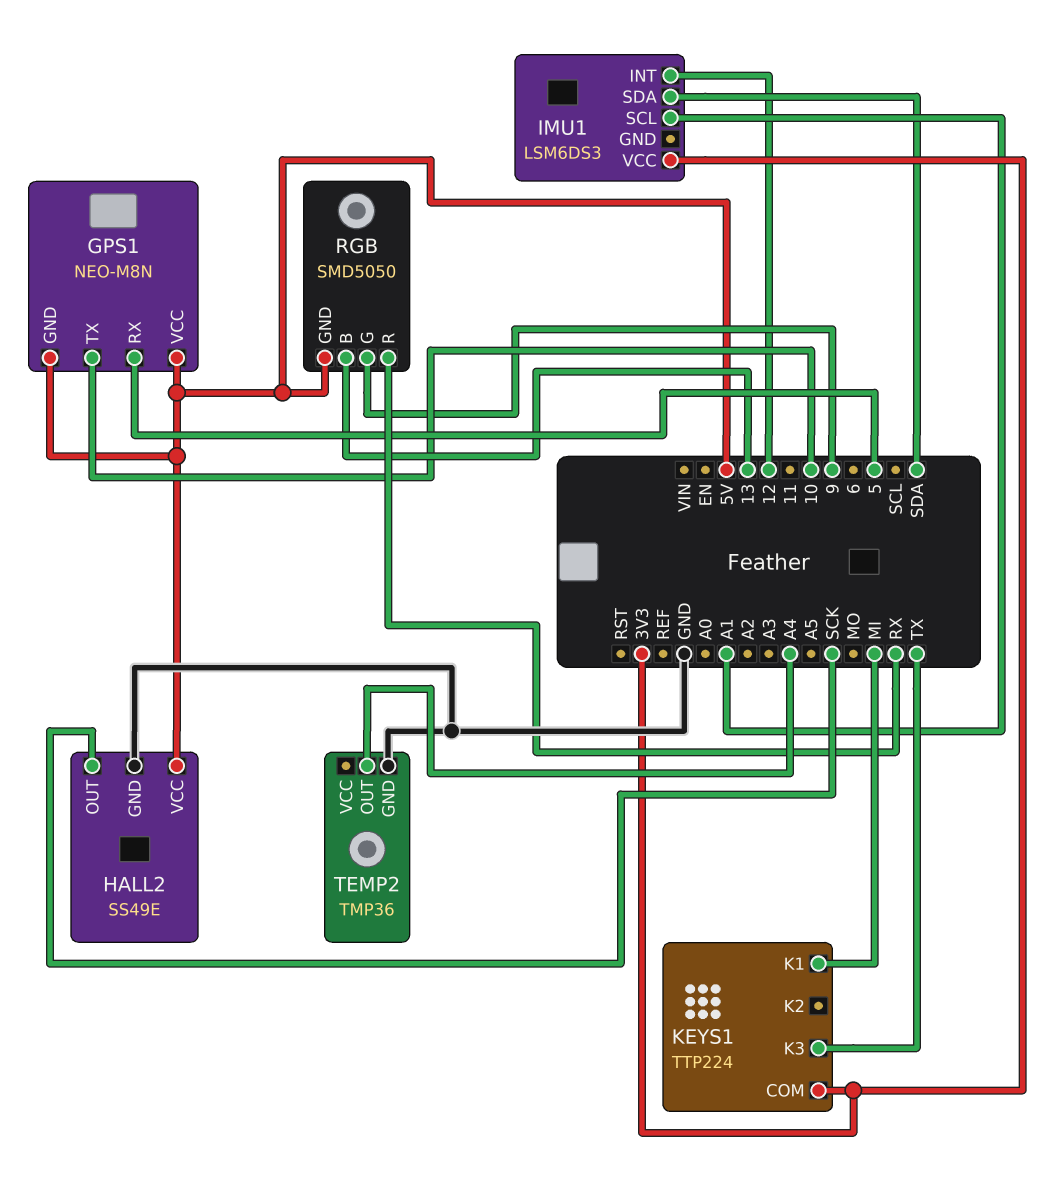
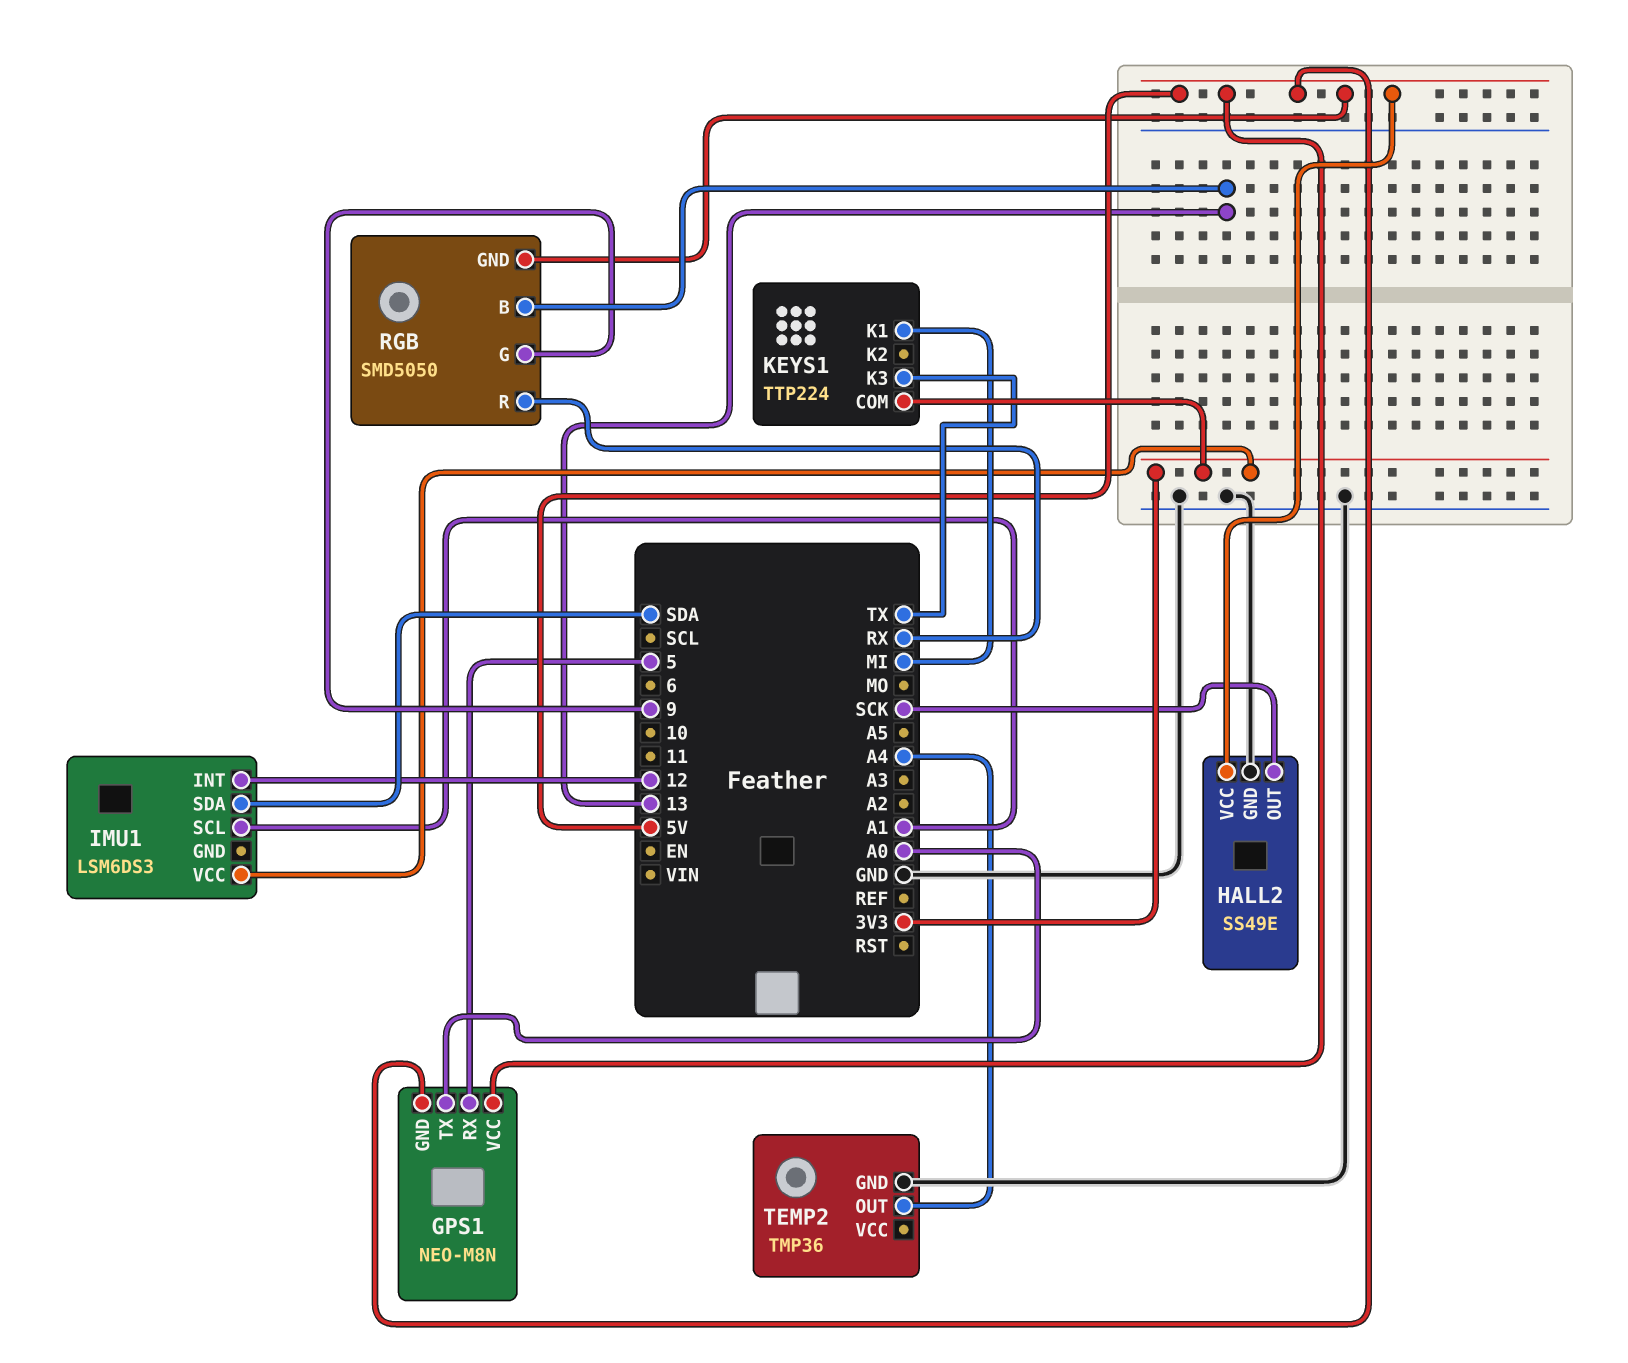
GPS1 pin TX: 10 -> A0

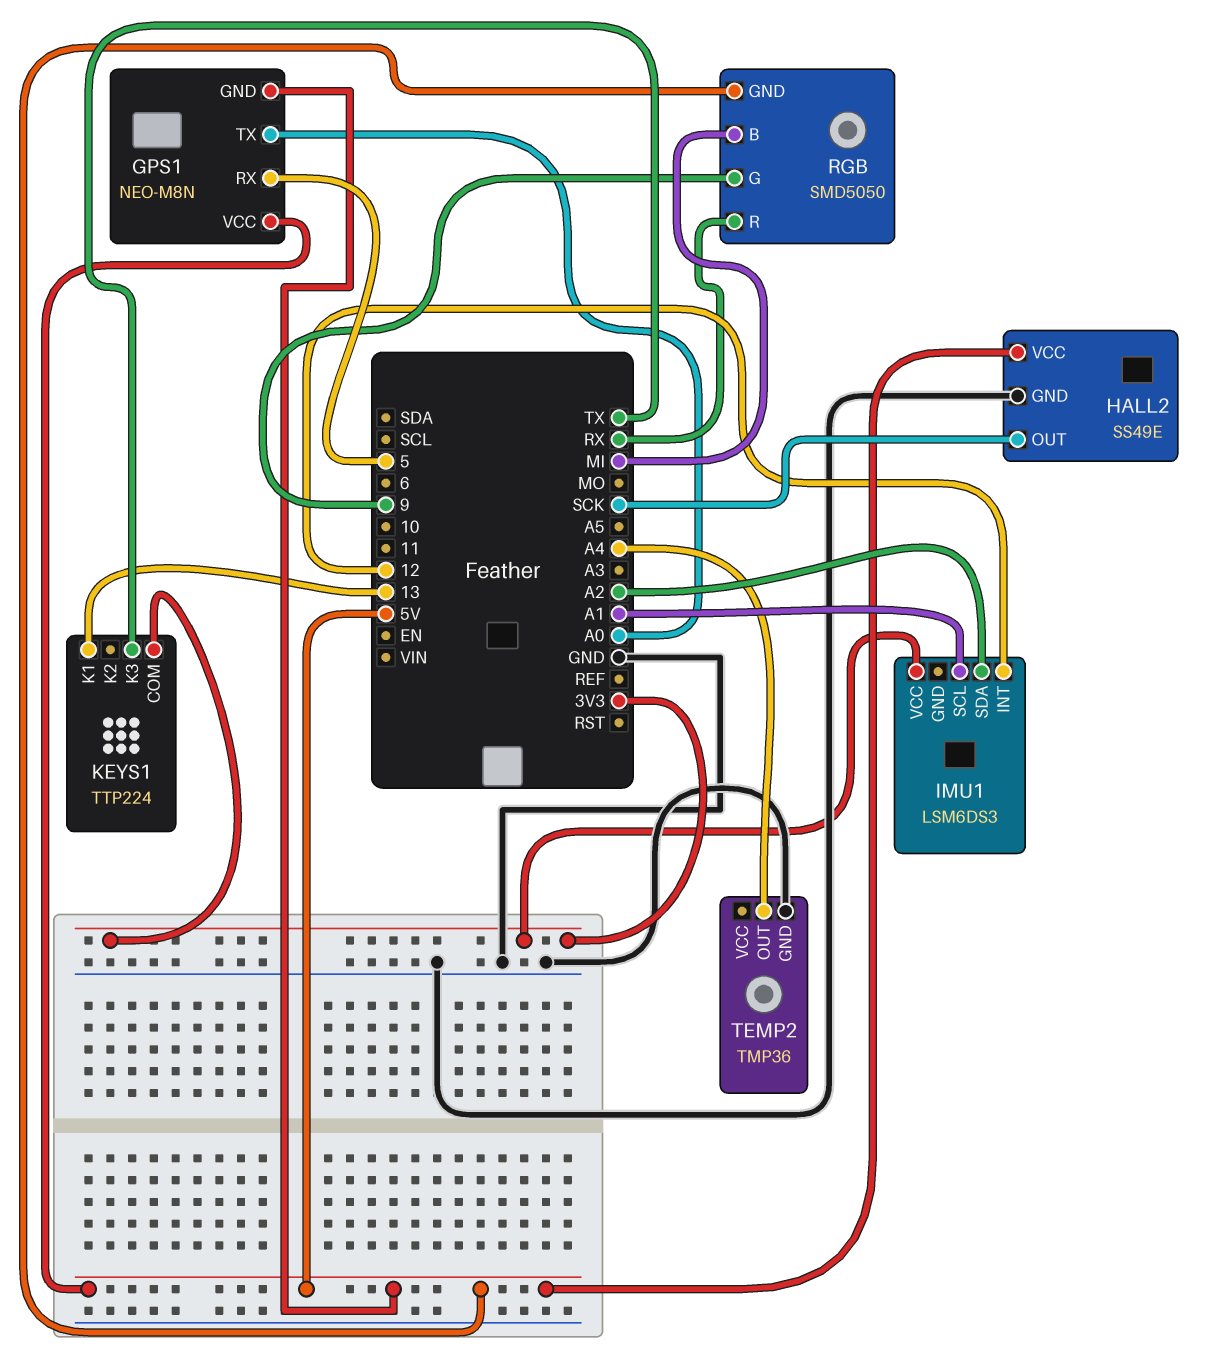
IMU1 pin SDA: SDA -> A2
KEYS1 pin K1: MI -> 13
RGB pin B: 13 -> MI

